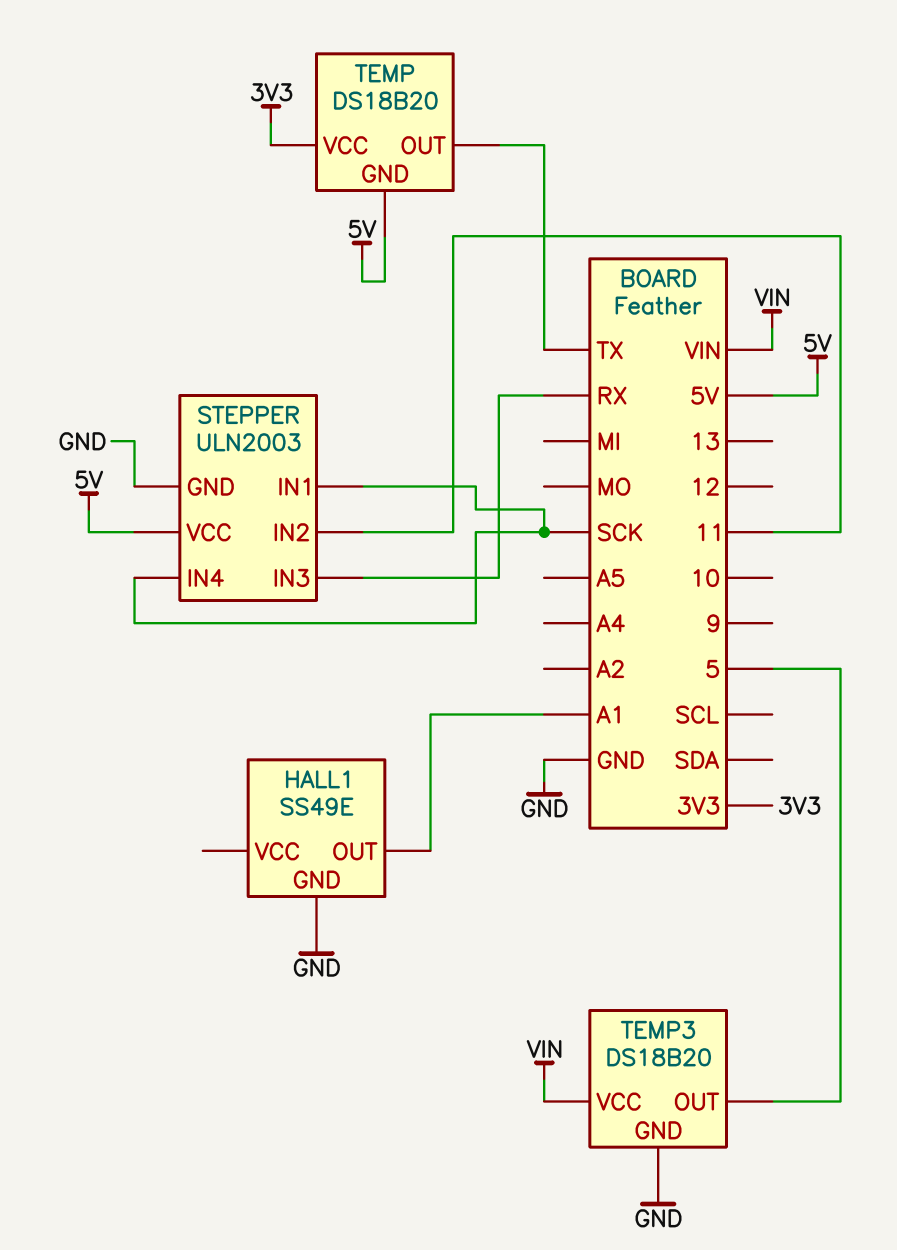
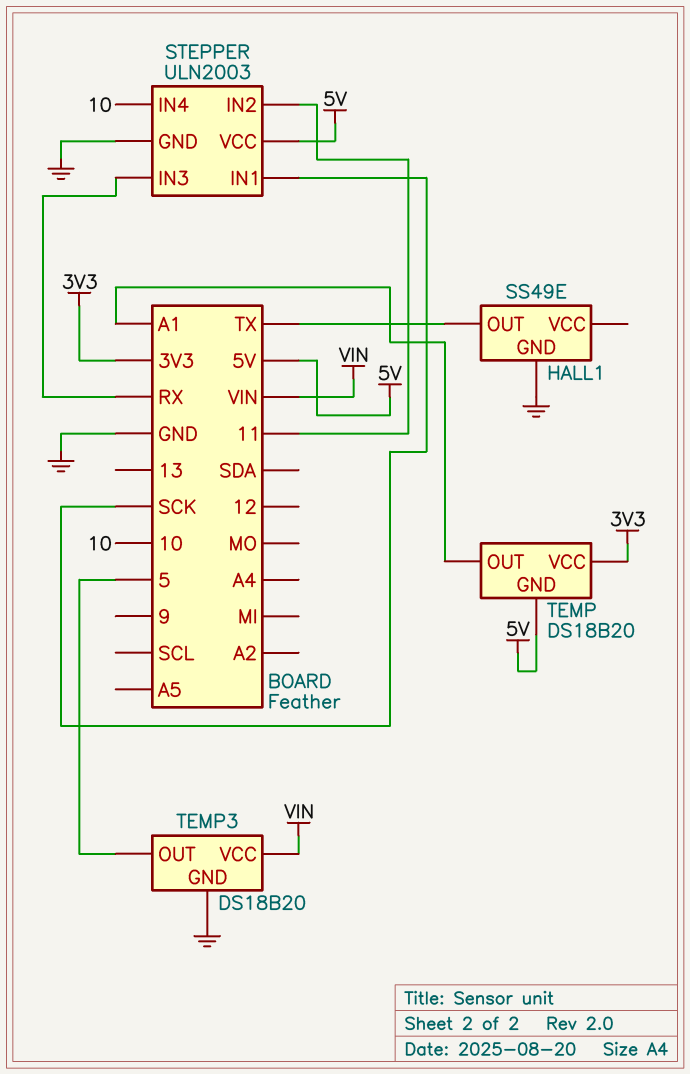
HALL1 pin OUT: A1 -> TX
STEPPER pin IN4: SCK -> 10
TEMP pin OUT: TX -> A1

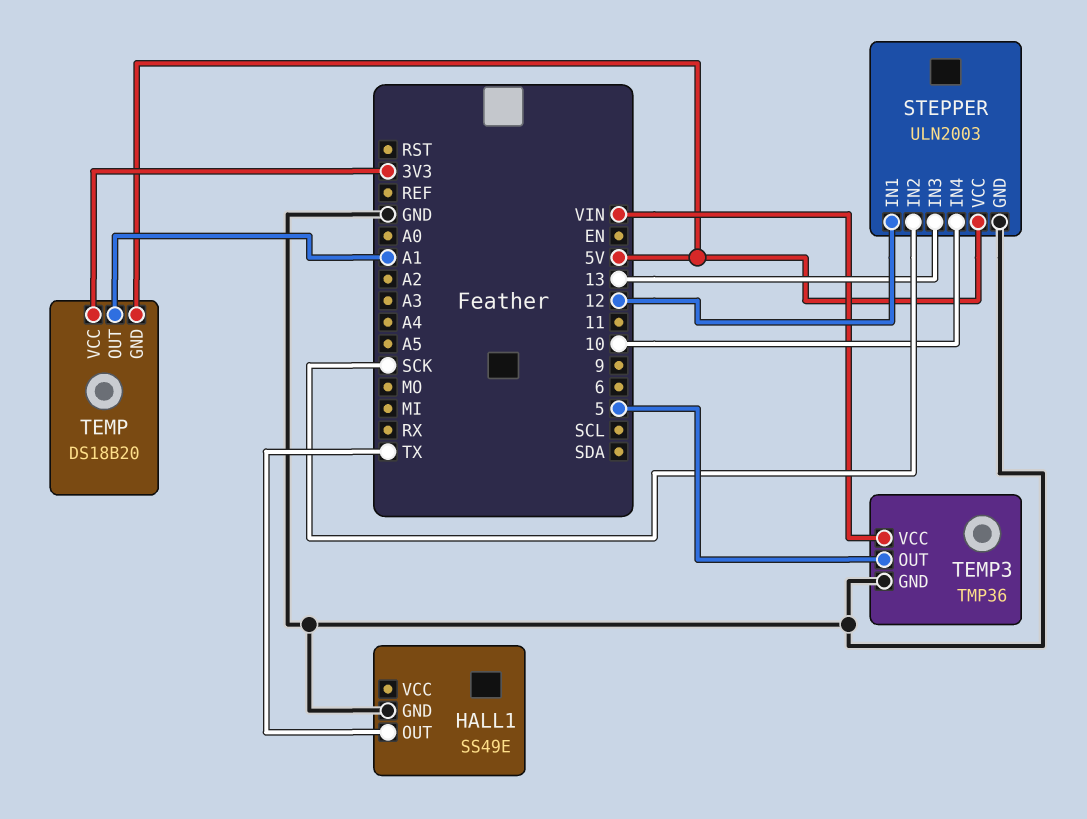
STEPPER pin IN1: SCK -> 12
STEPPER pin IN2: 11 -> SCK
STEPPER pin IN3: RX -> 13
TEMP3: DS18B20 -> TMP36

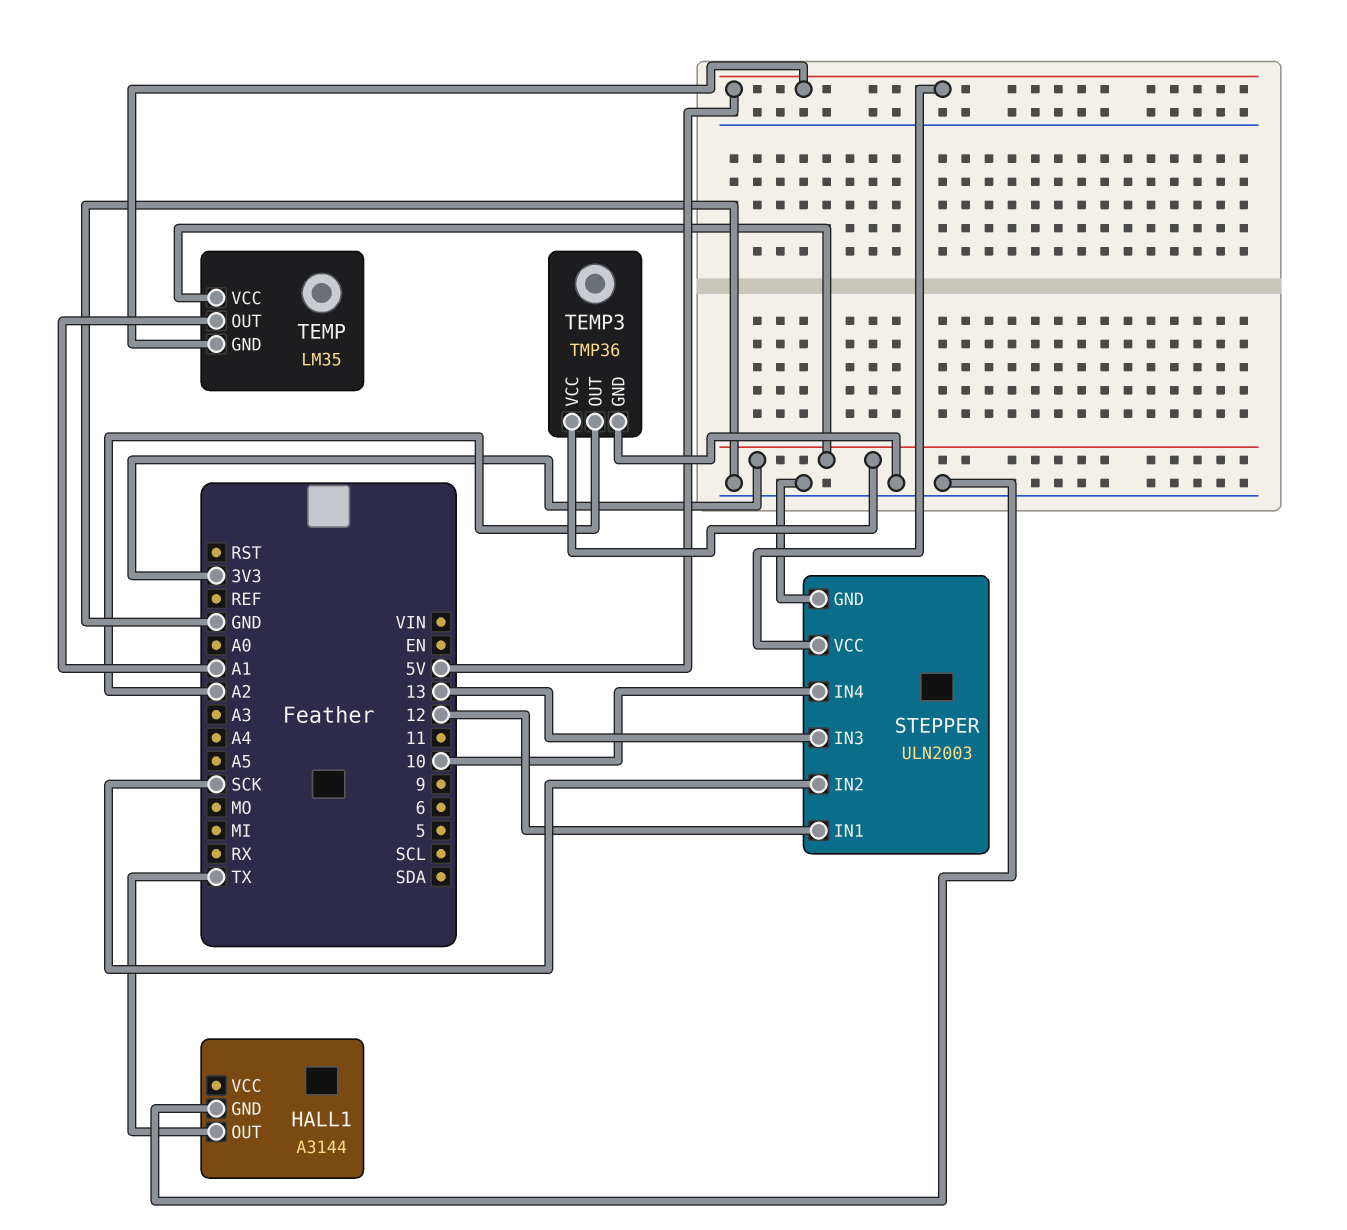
HALL1: SS49E -> A3144
TEMP: DS18B20 -> LM35
TEMP3 pin OUT: 5 -> A2
TEMP3 pin VCC: VIN -> 3V3

